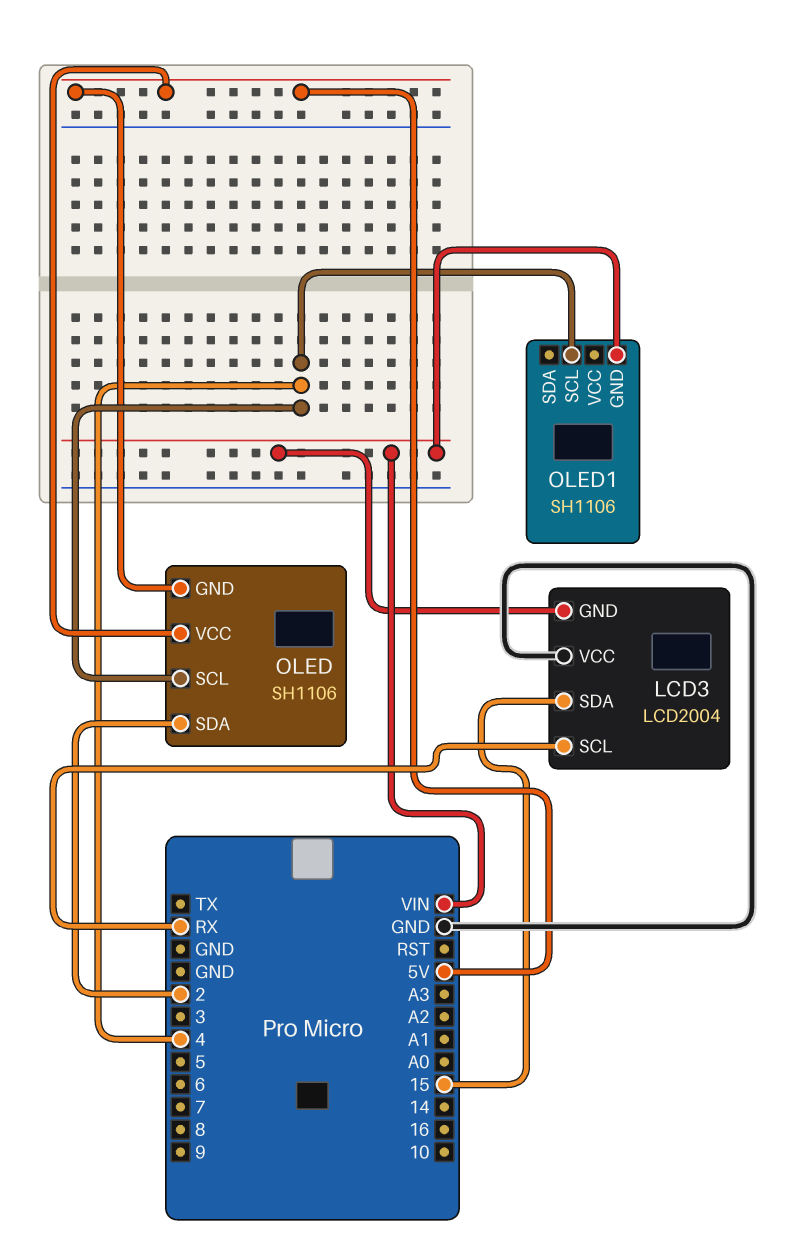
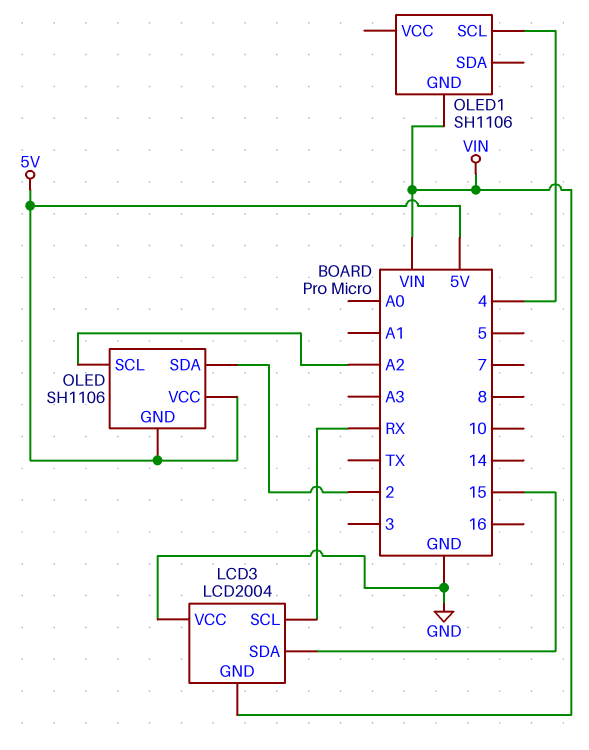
OLED pin SCL: 4 -> A2

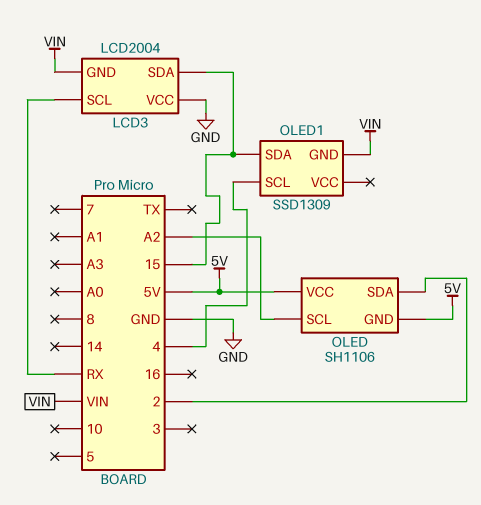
OLED1: SH1106 -> SSD1309
OLED1 pin SDA: none -> 15

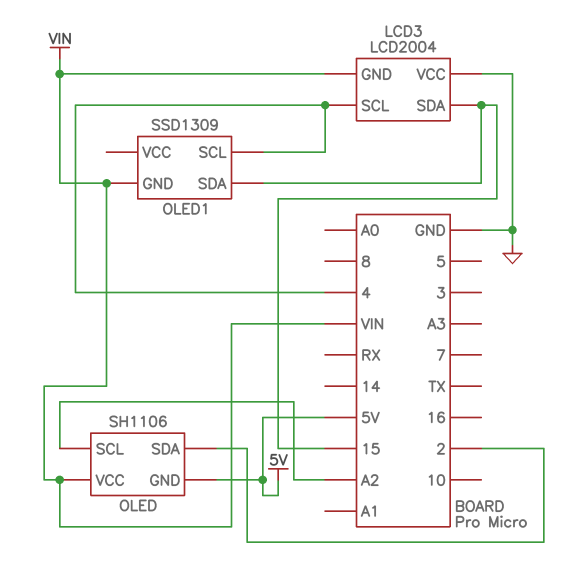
LCD3 pin SCL: RX -> 4
OLED pin VCC: 5V -> VIN

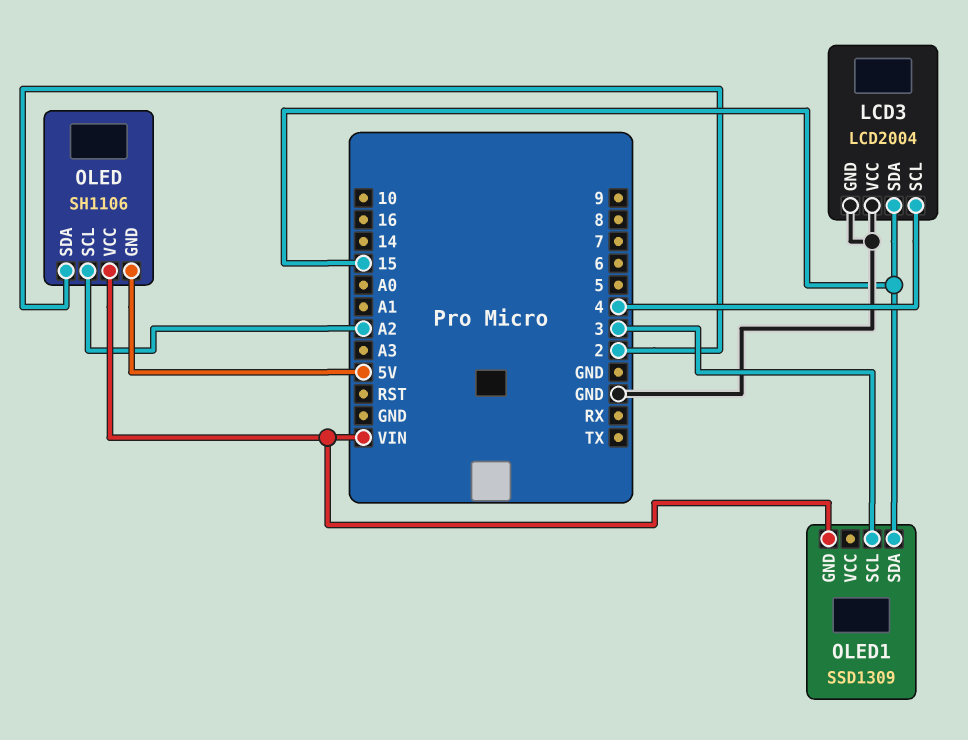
LCD3 pin GND: VIN -> GND
OLED1 pin SCL: 4 -> 3

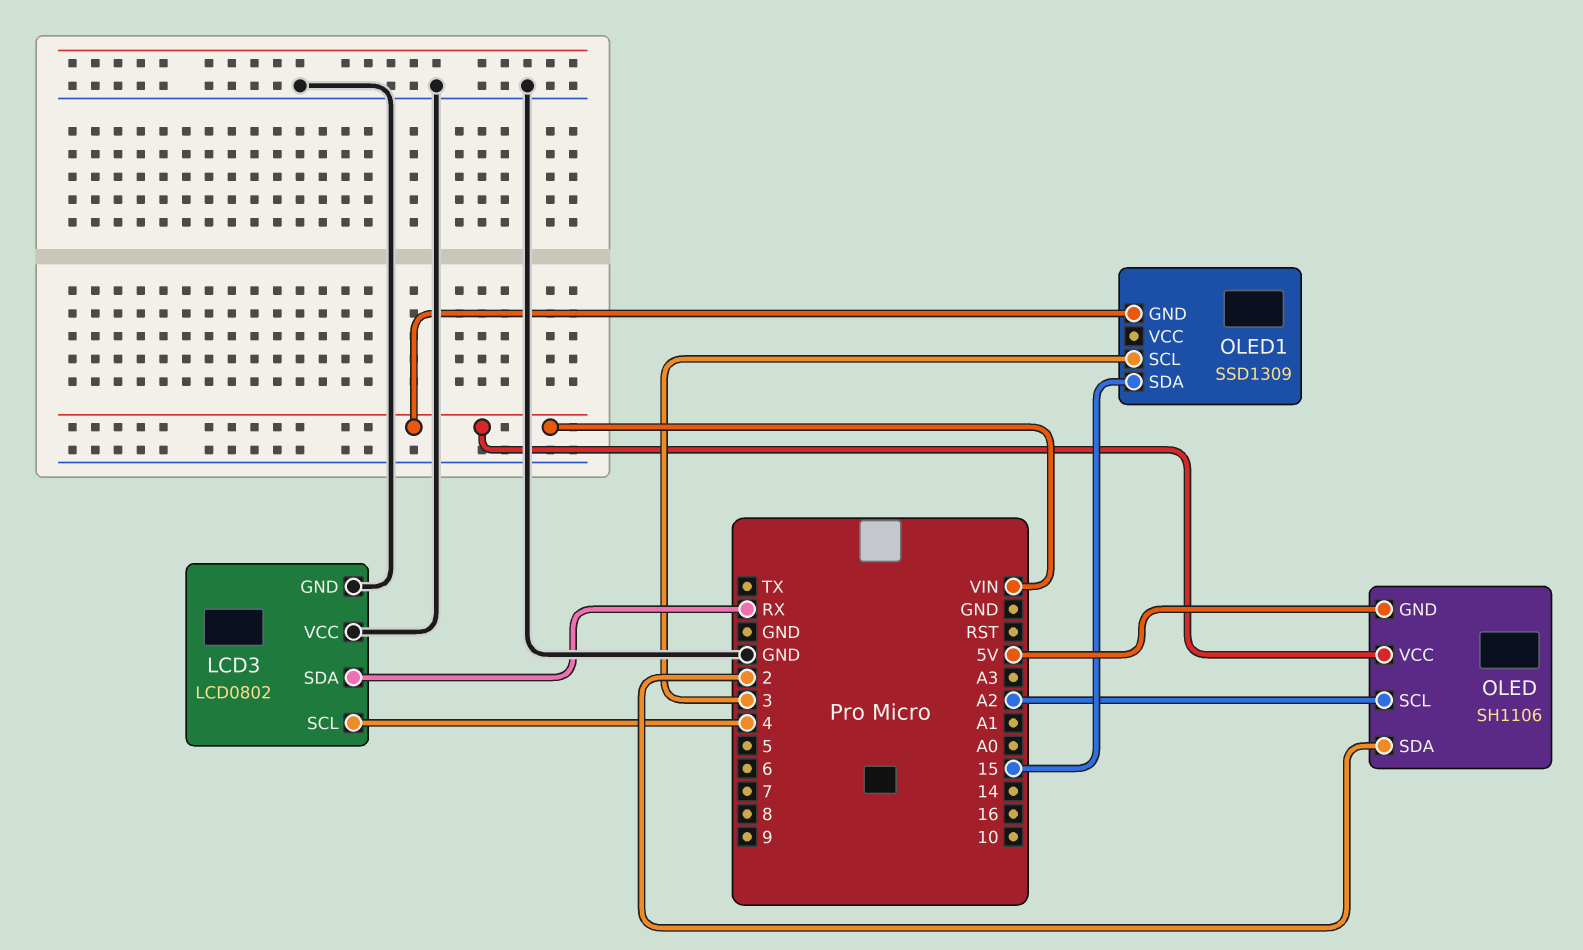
LCD3: LCD2004 -> LCD0802
LCD3 pin SDA: 15 -> RX

